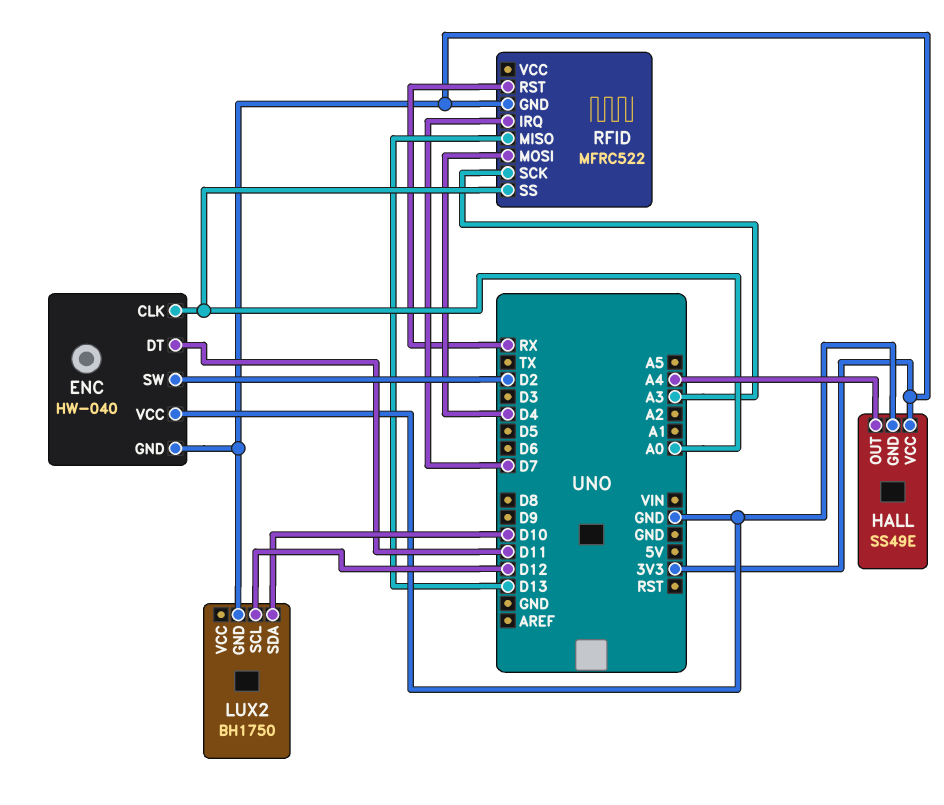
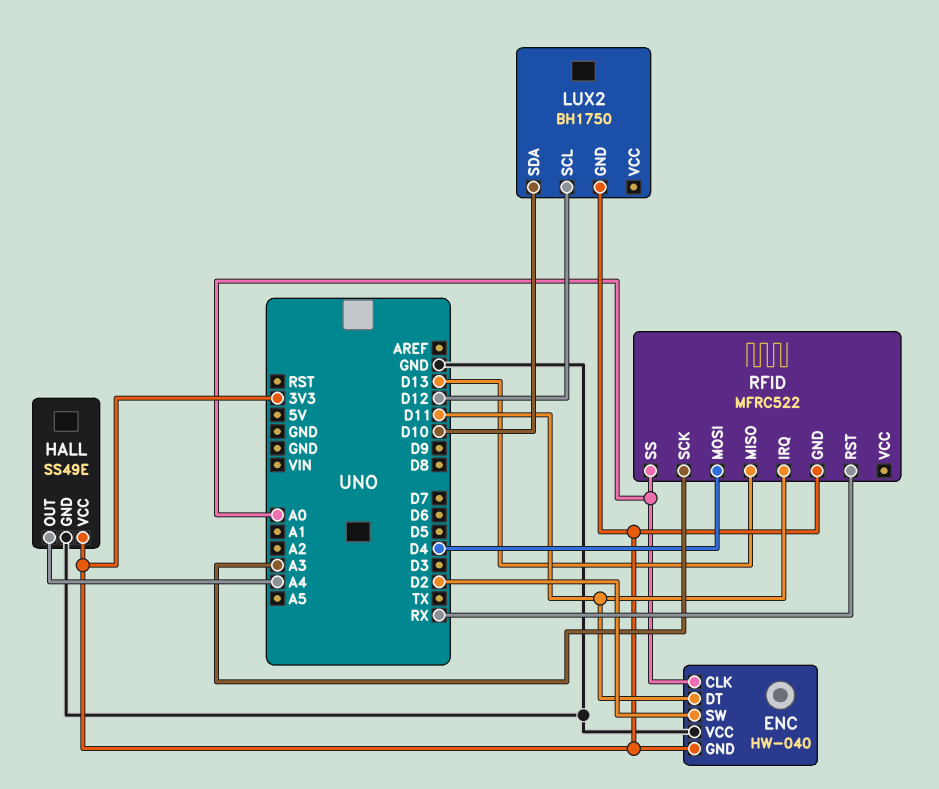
RFID pin IRQ: D7 -> D11

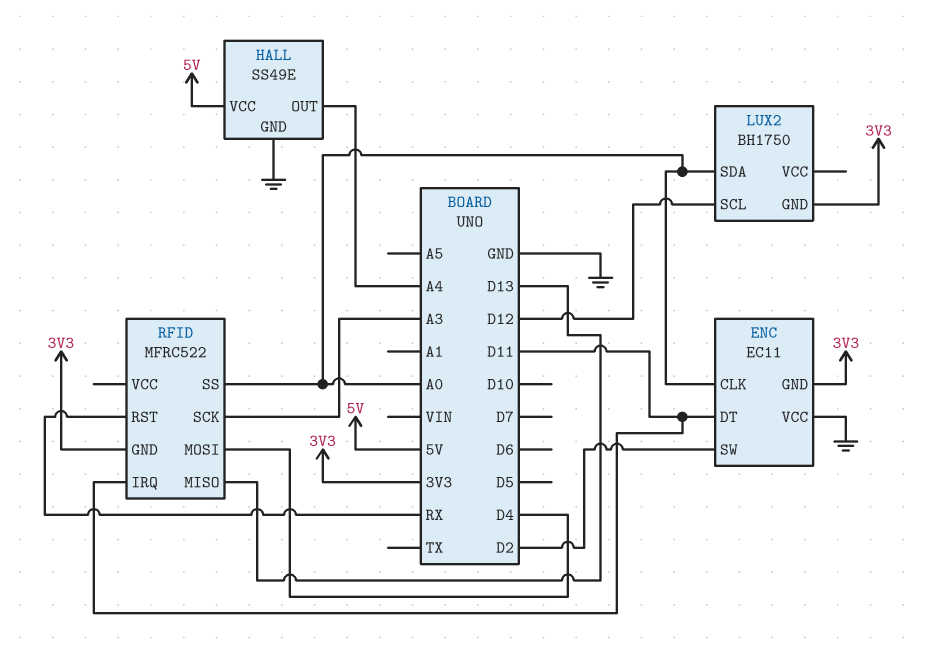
ENC: HW-040 -> EC11
HALL pin VCC: 3V3 -> 5V
LUX2 pin SDA: D10 -> A0

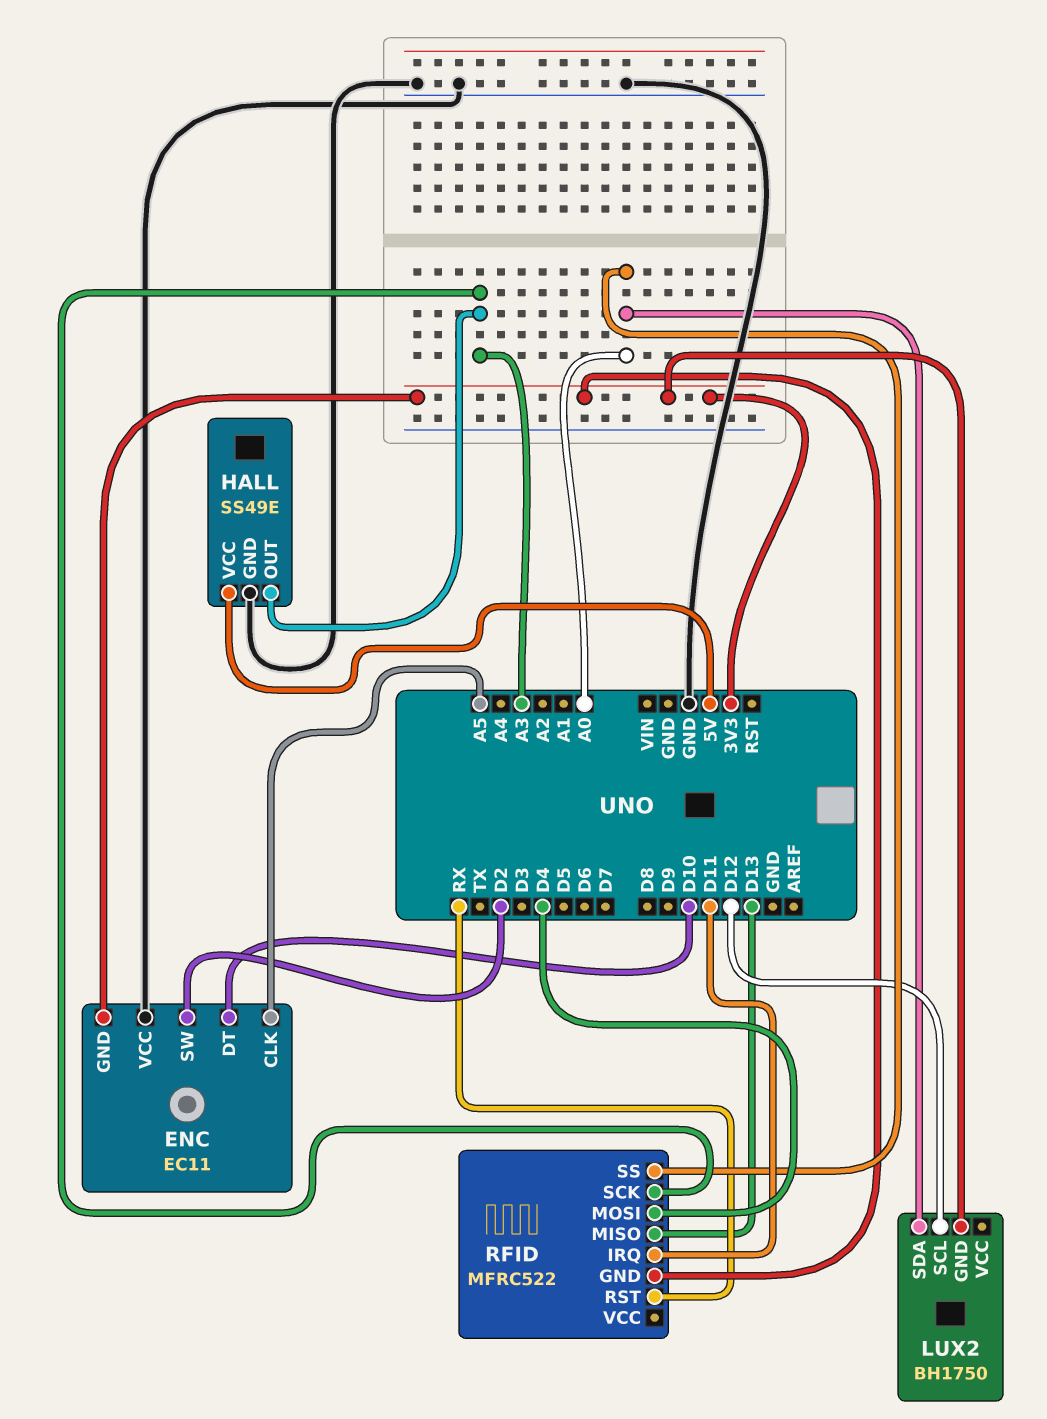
ENC pin CLK: A0 -> A5
ENC pin DT: D11 -> D10
HALL pin OUT: A4 -> A3

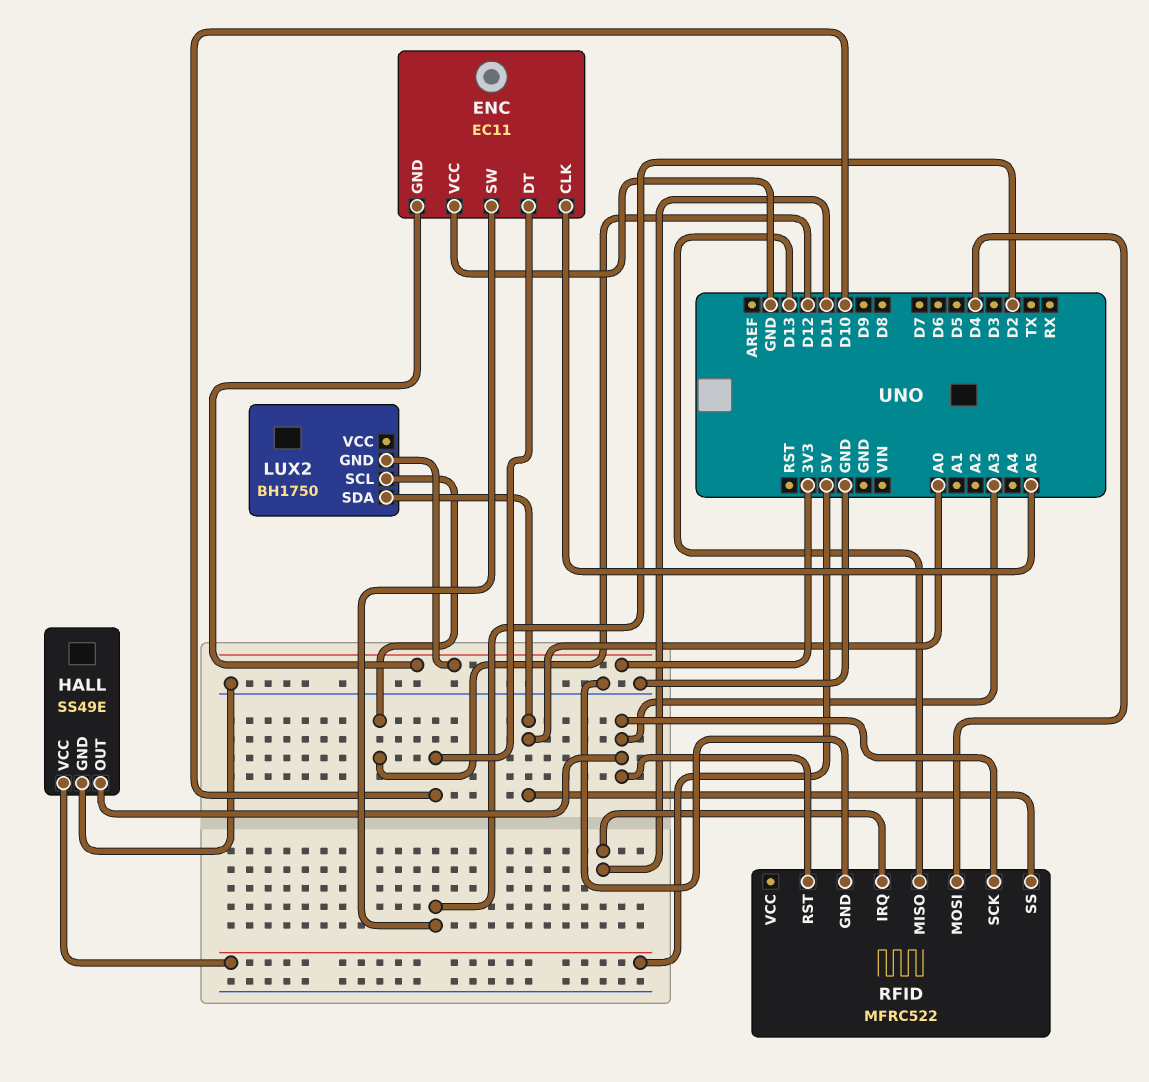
RFID pin GND: 3V3 -> GND
RFID pin RST: RX -> A3

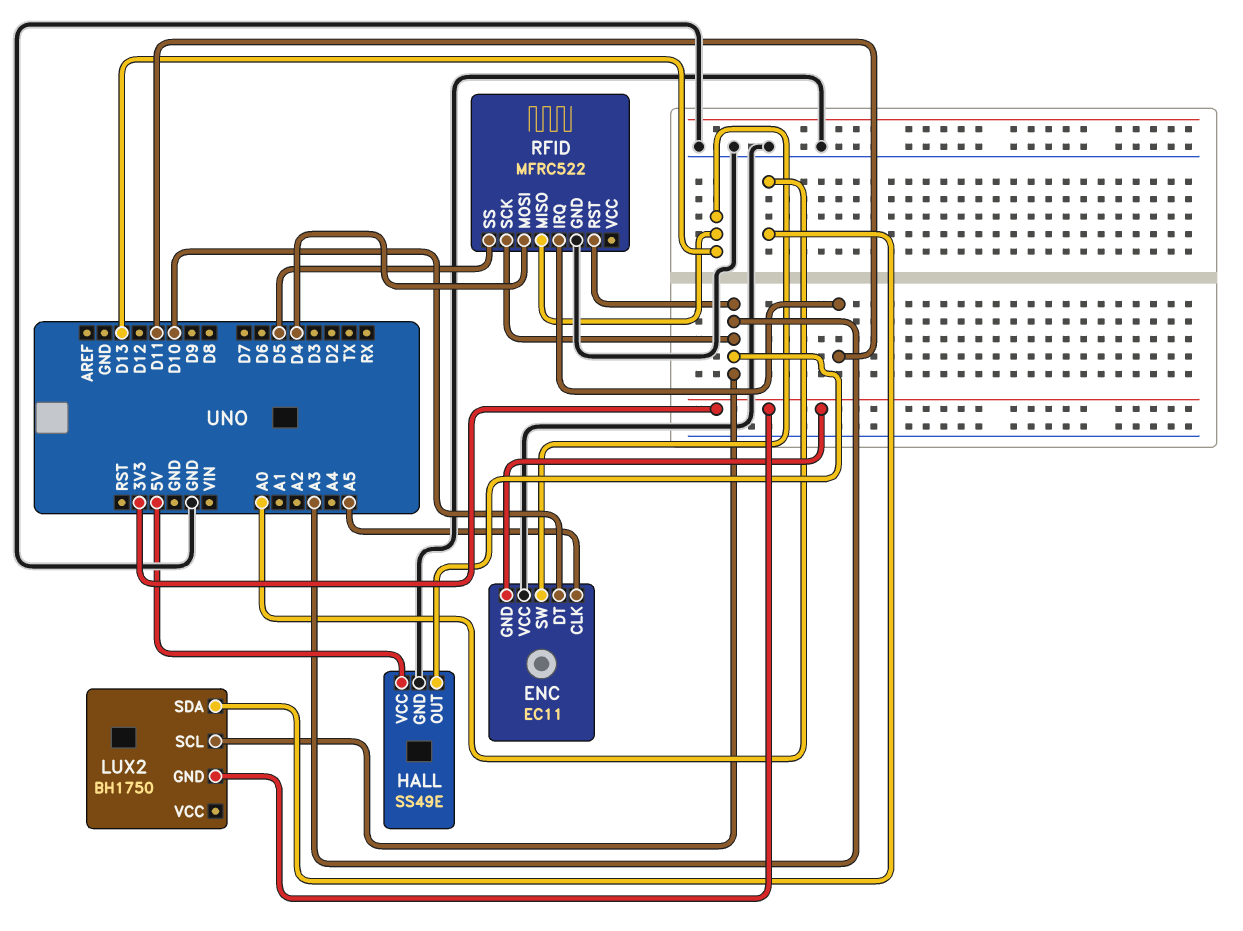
ENC pin SW: D2 -> D13
LUX2 pin SCL: D12 -> A3
RFID pin SS: A0 -> D5

